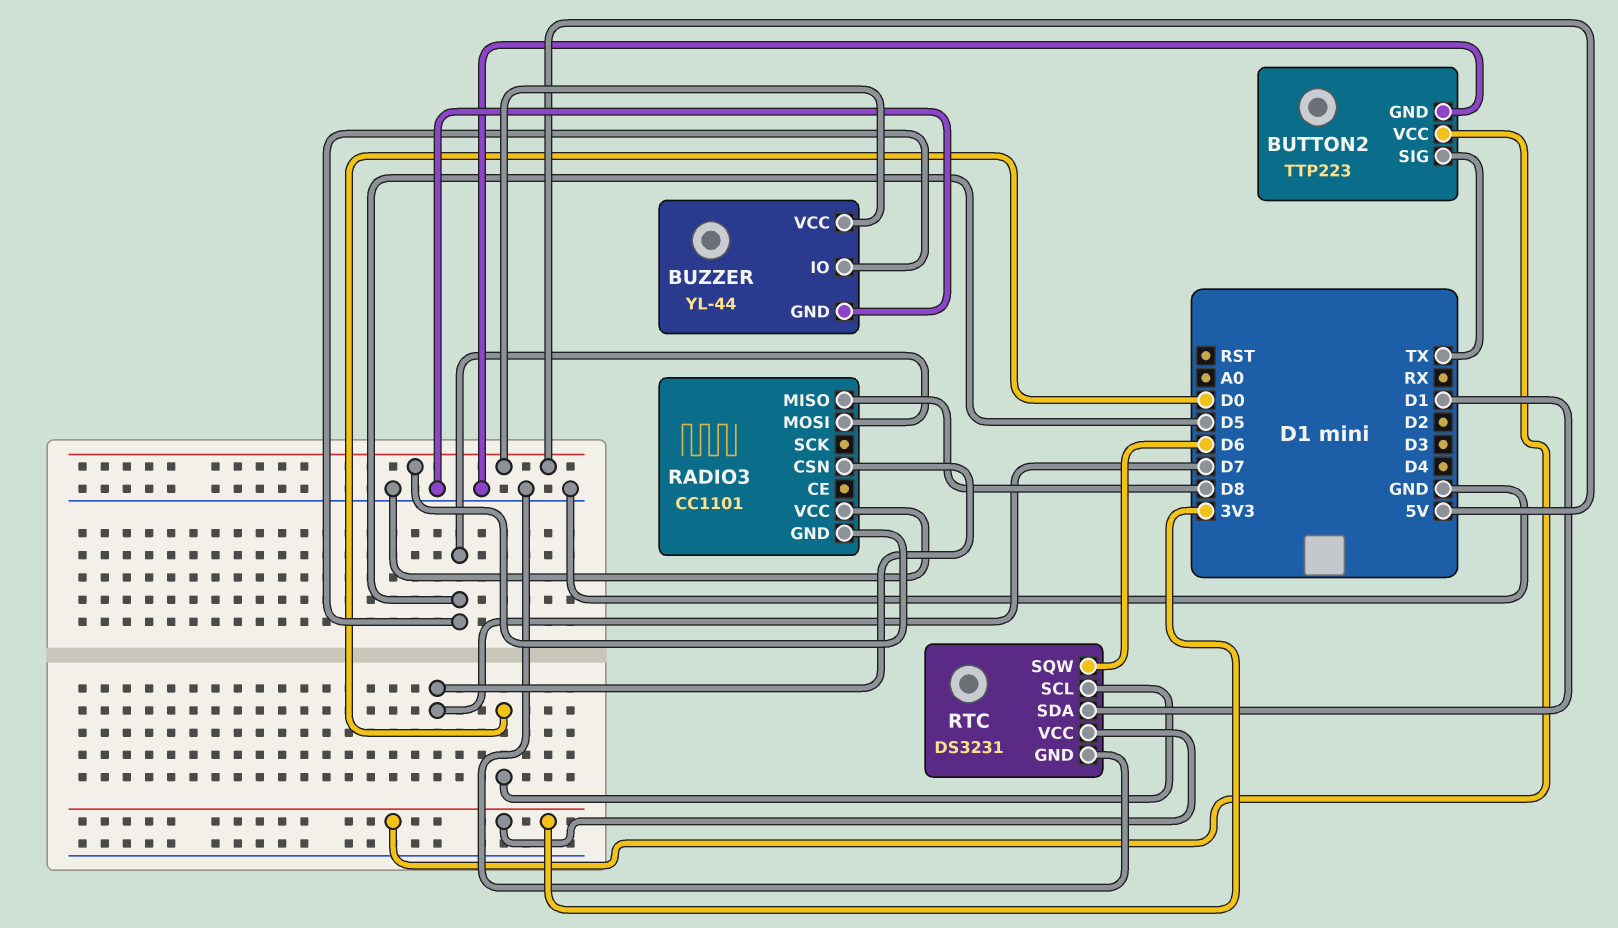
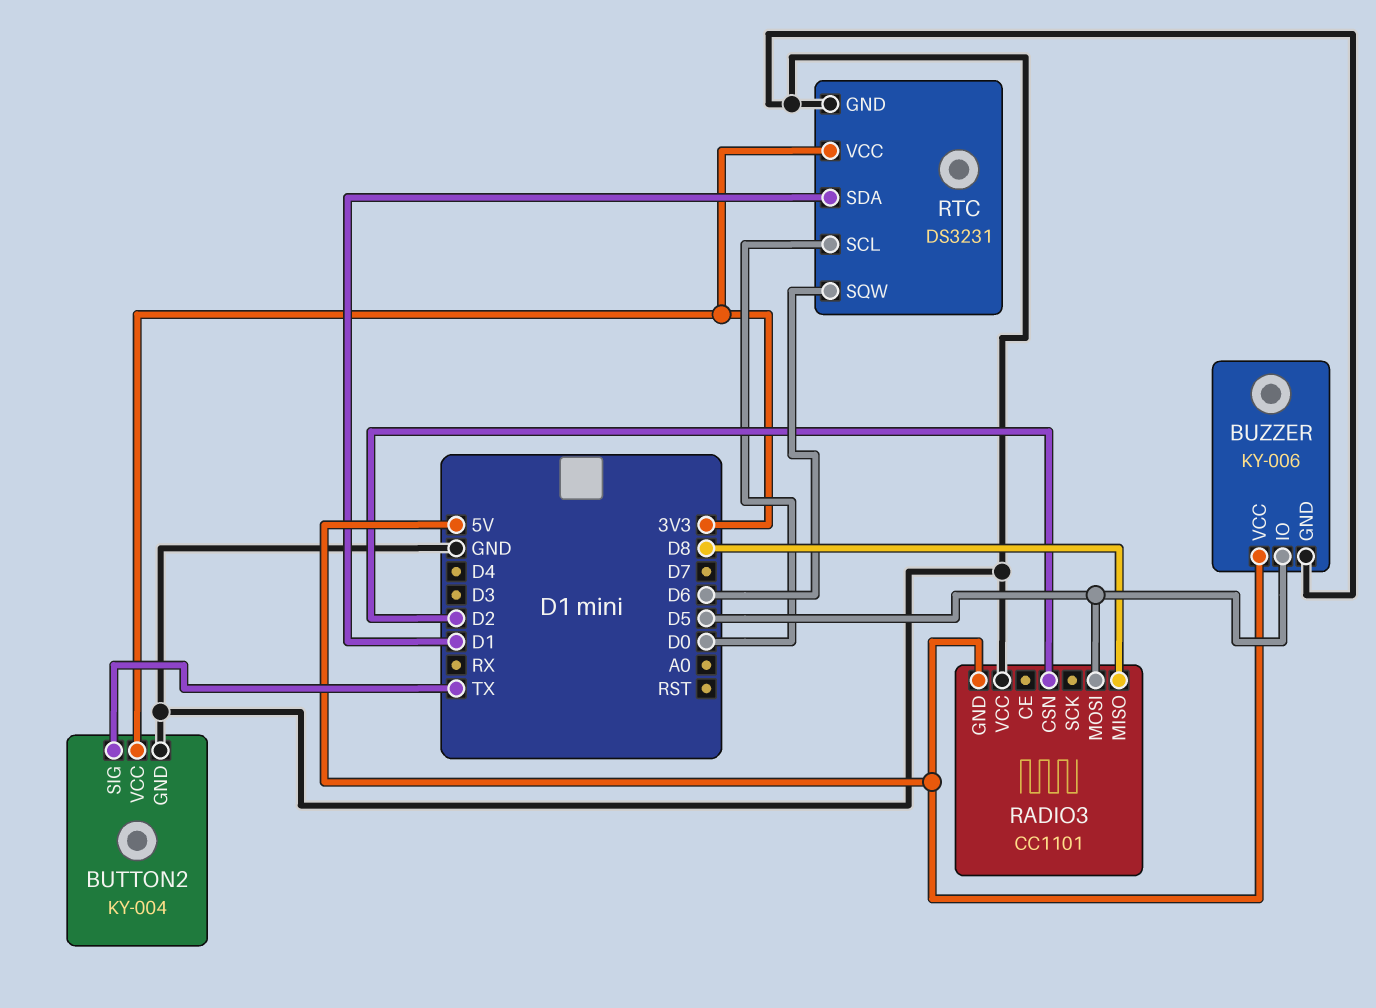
BUTTON2: TTP223 -> KY-004
BUZZER: YL-44 -> KY-006
RADIO3 pin CSN: D7 -> D2

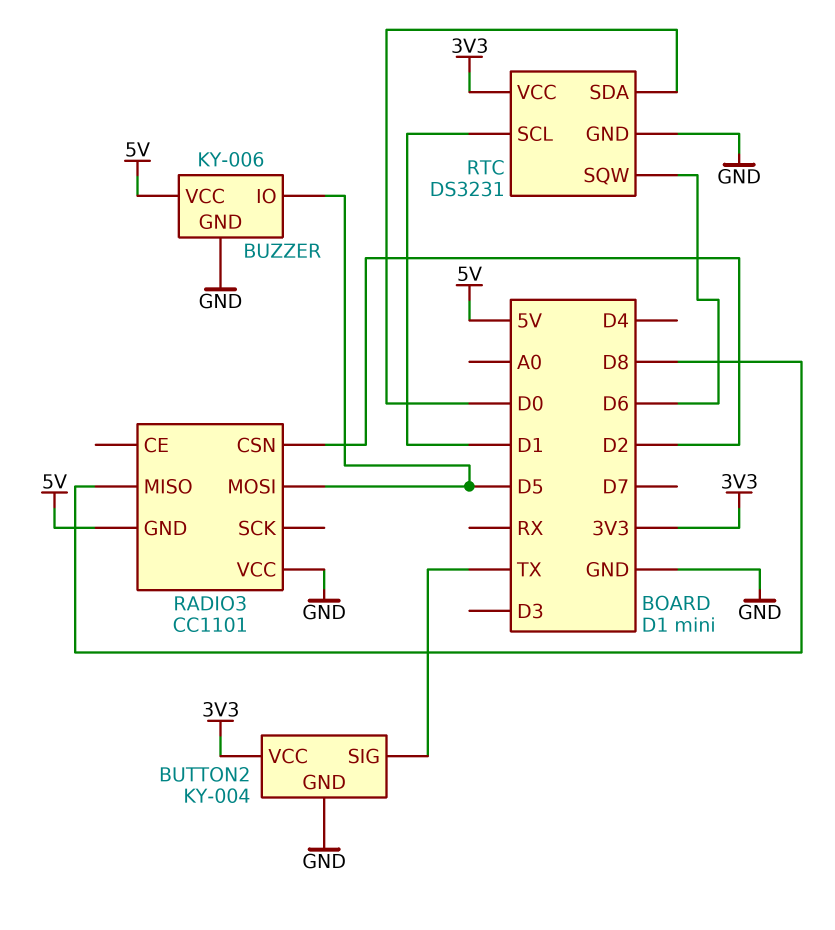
RTC pin SCL: D0 -> D1
RTC pin SDA: D1 -> D0

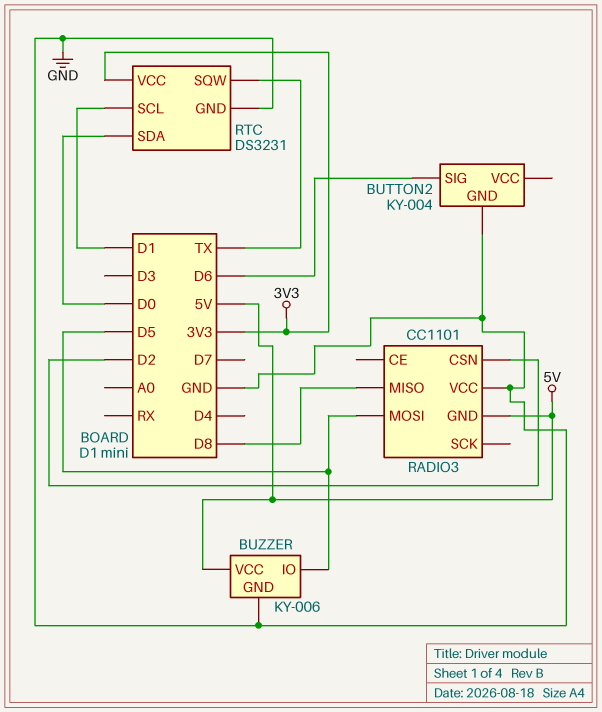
BUTTON2 pin SIG: TX -> D6
BUTTON2 pin VCC: 3V3 -> none
RTC pin SQW: D6 -> TX

